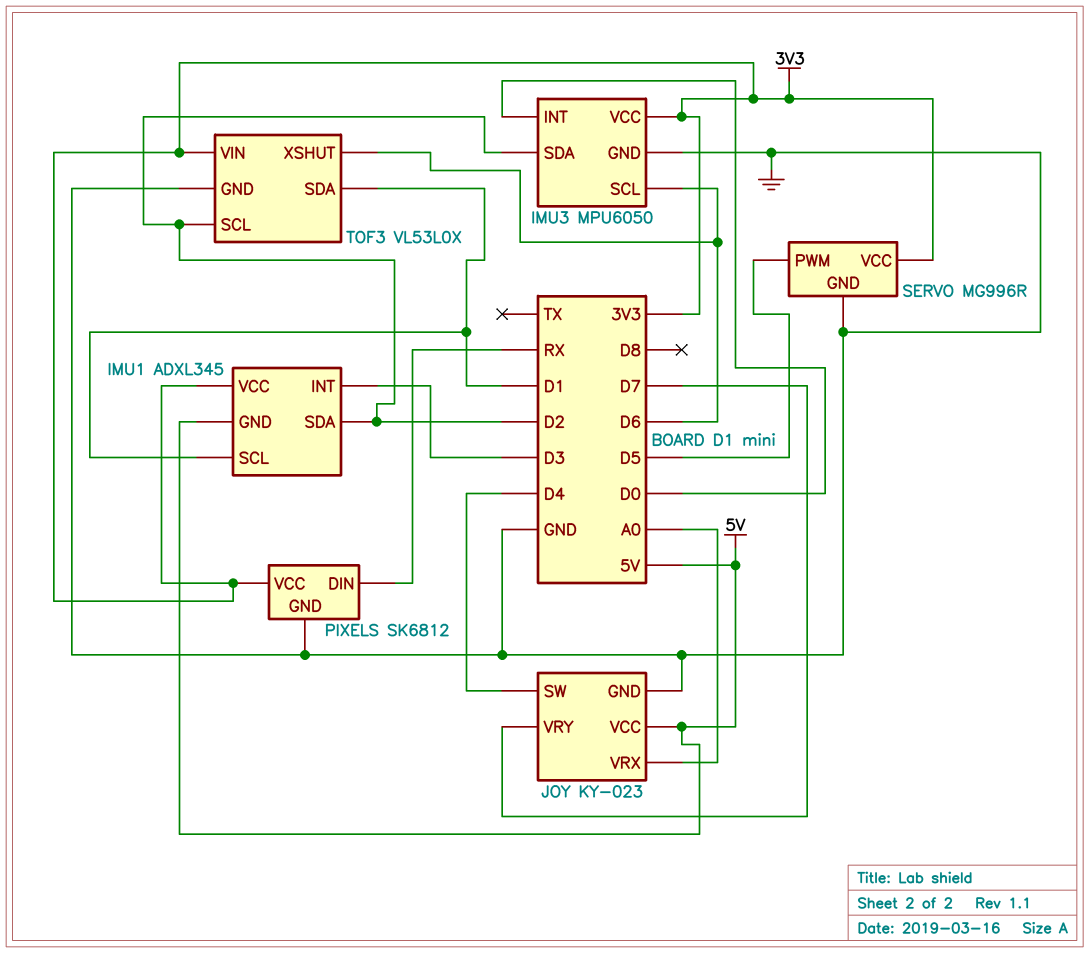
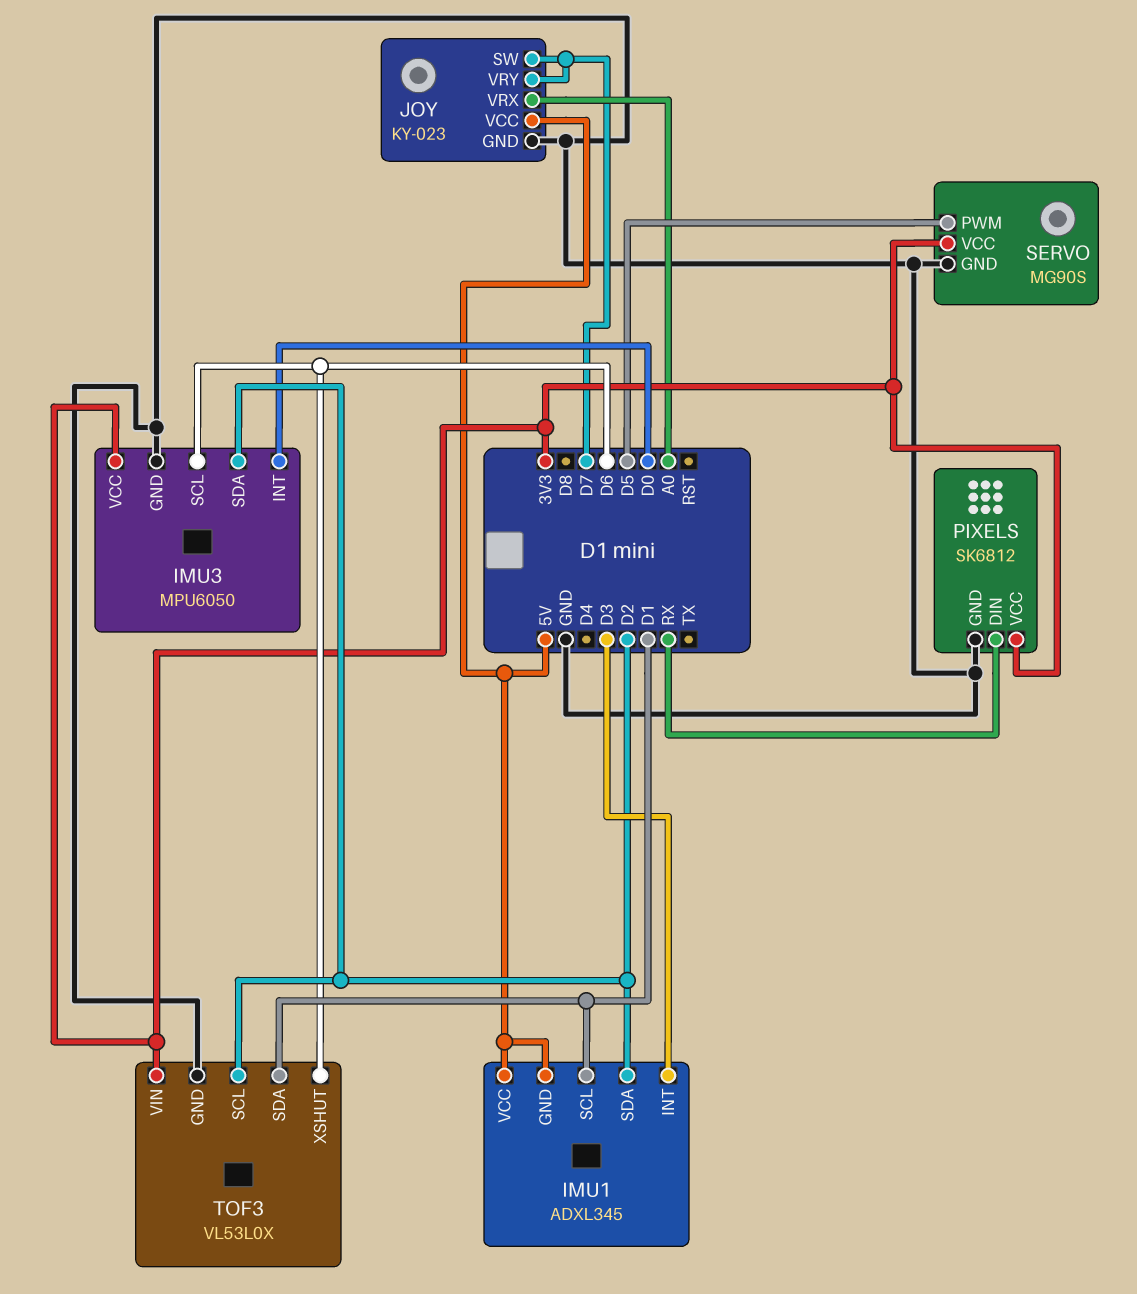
IMU1 pin VCC: 3V3 -> 5V
JOY pin SW: D4 -> D7
SERVO: MG996R -> MG90S

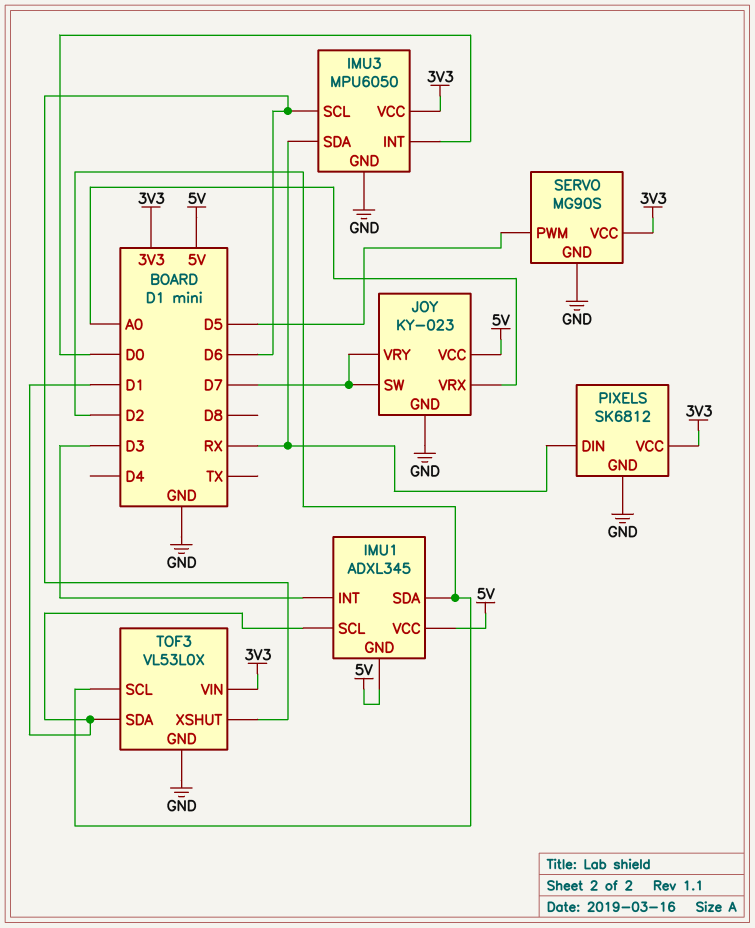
IMU3 pin SDA: D2 -> RX

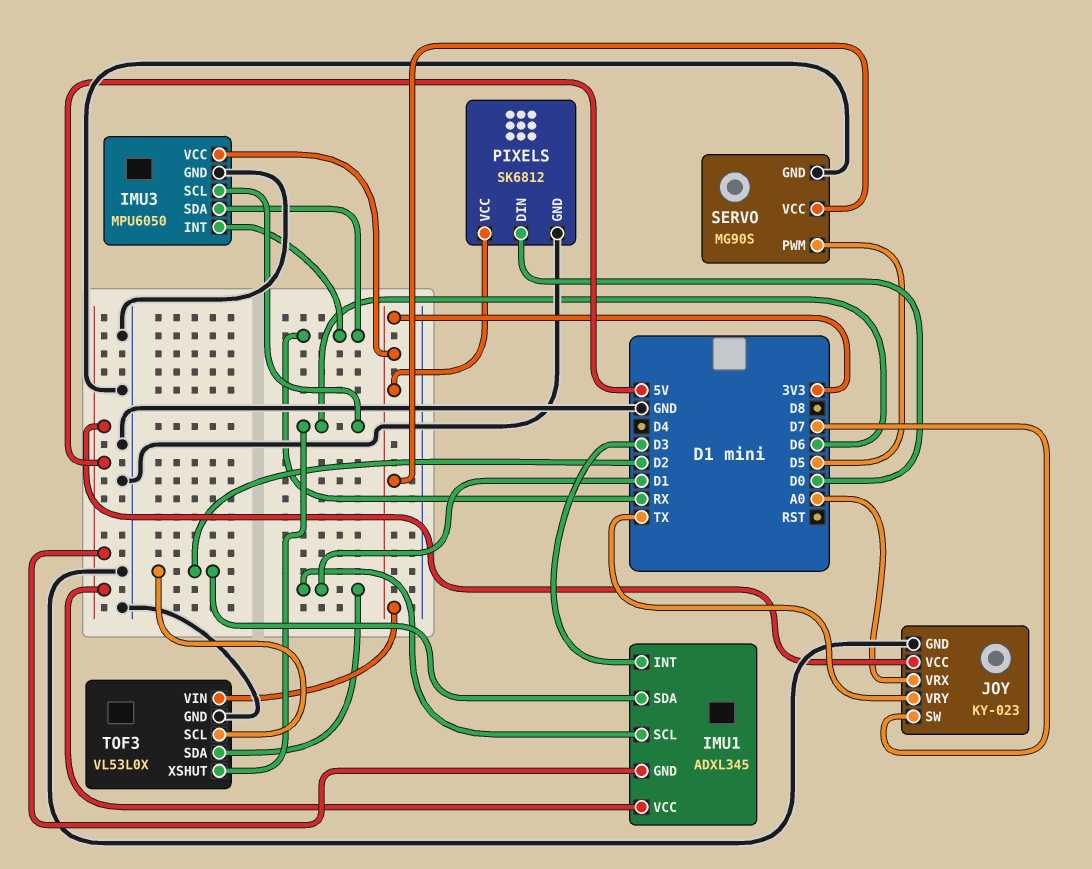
IMU3 pin INT: D0 -> RX
JOY pin VRY: D7 -> TX
PIXELS pin DIN: RX -> D0

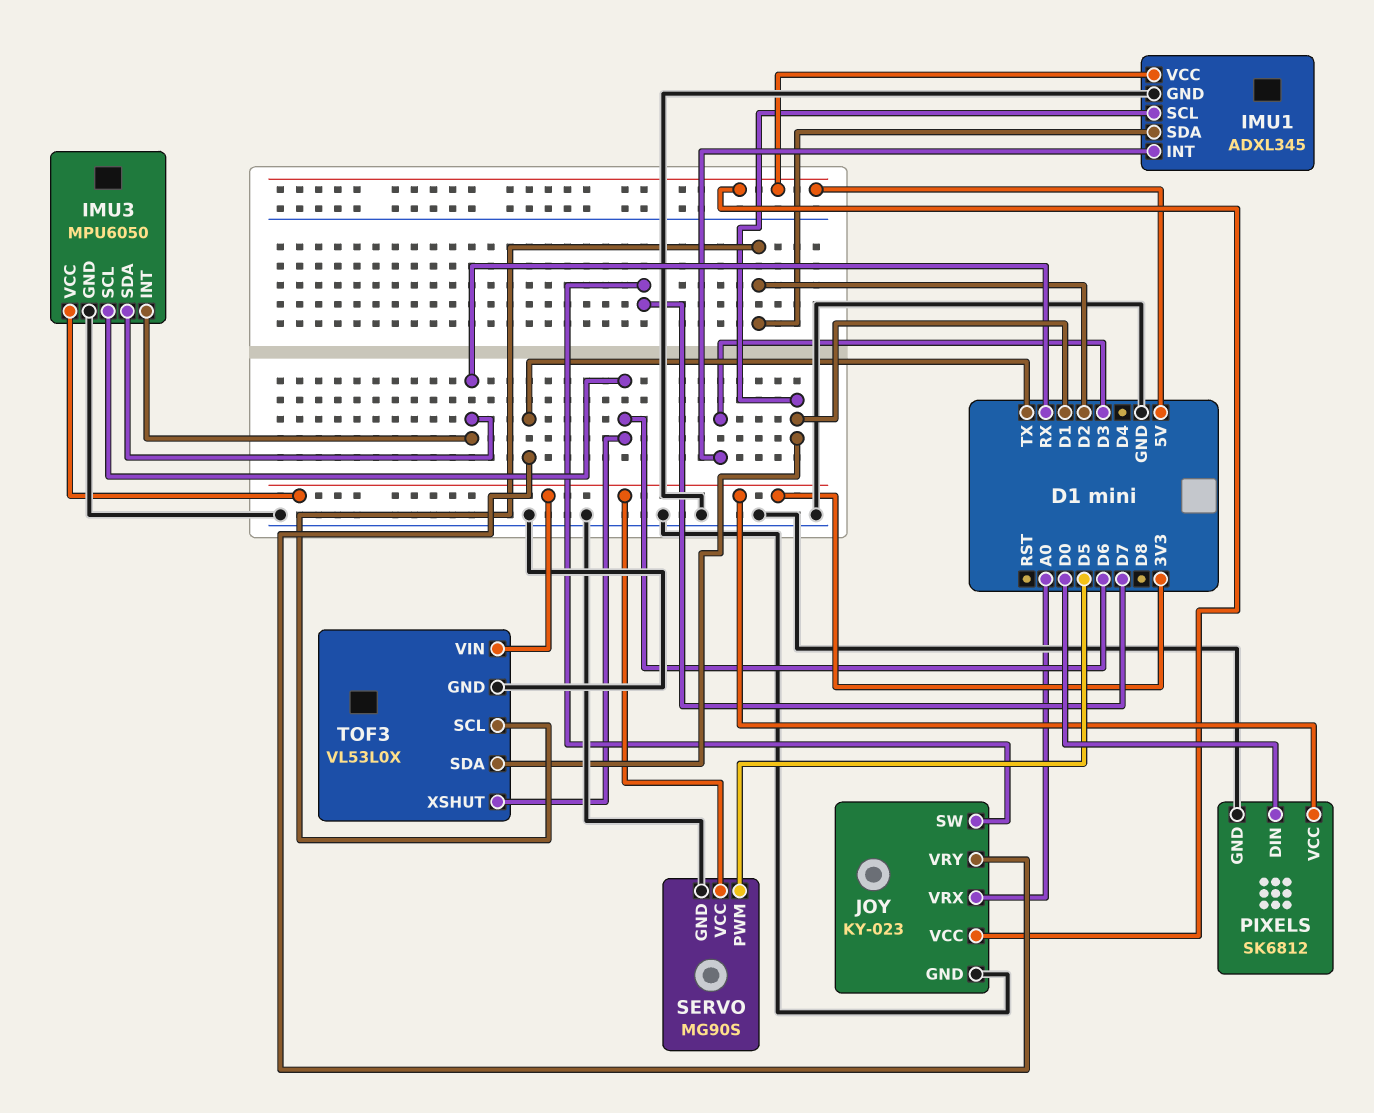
IMU1 pin GND: 5V -> GND

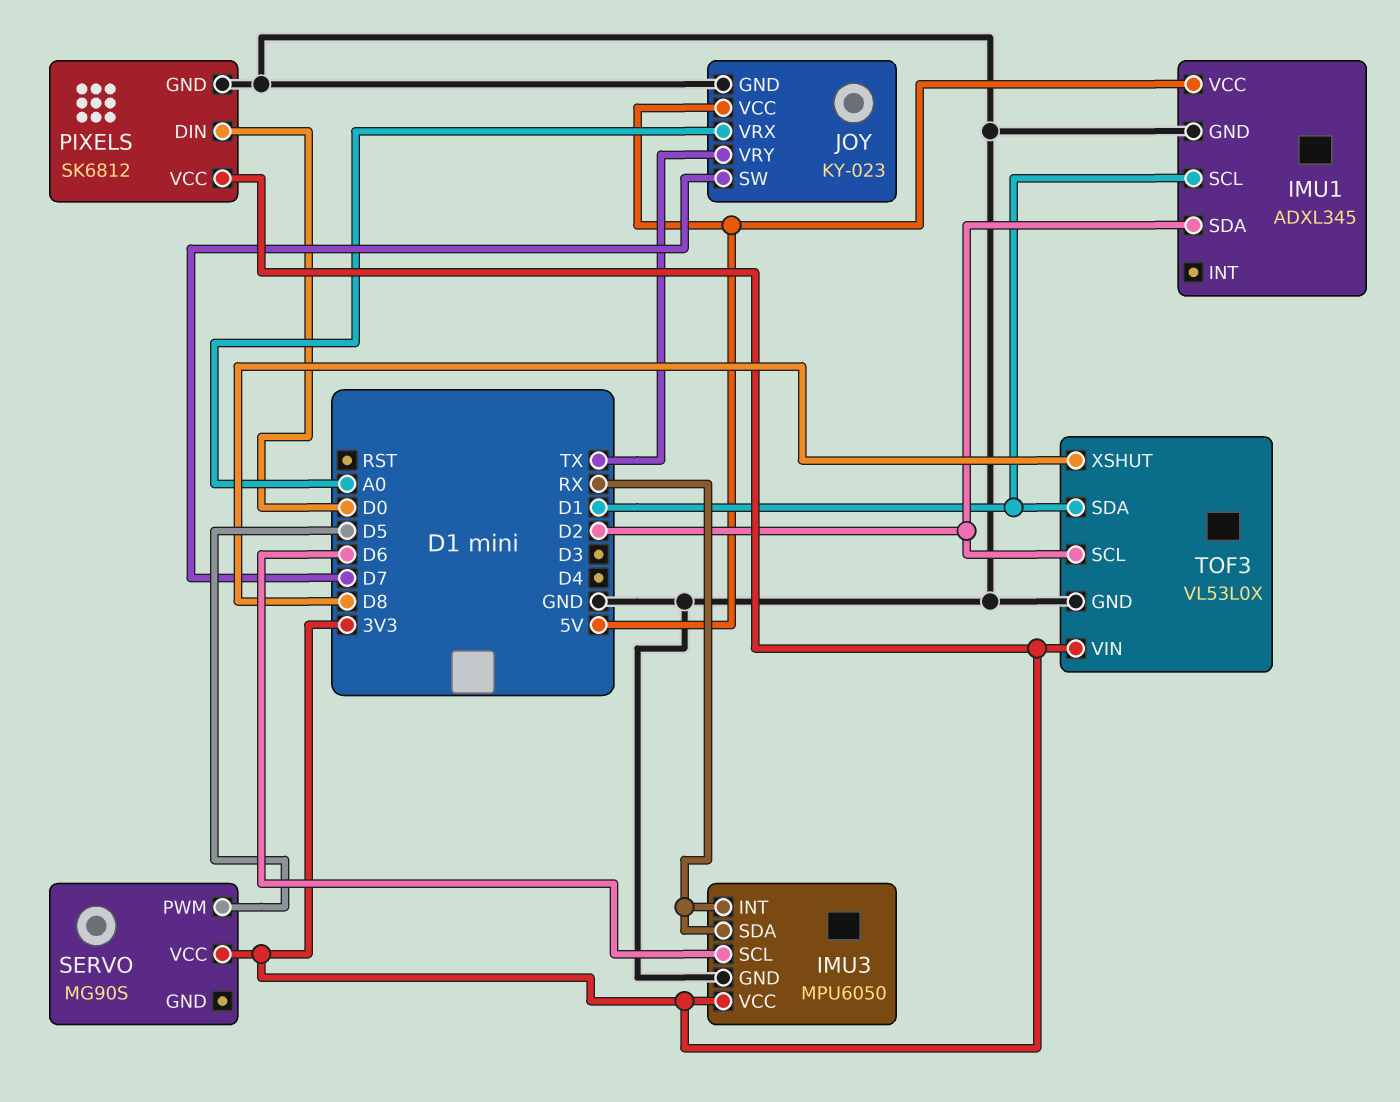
IMU1 pin INT: D3 -> none
SERVO pin GND: GND -> none
TOF3 pin XSHUT: D6 -> D8

